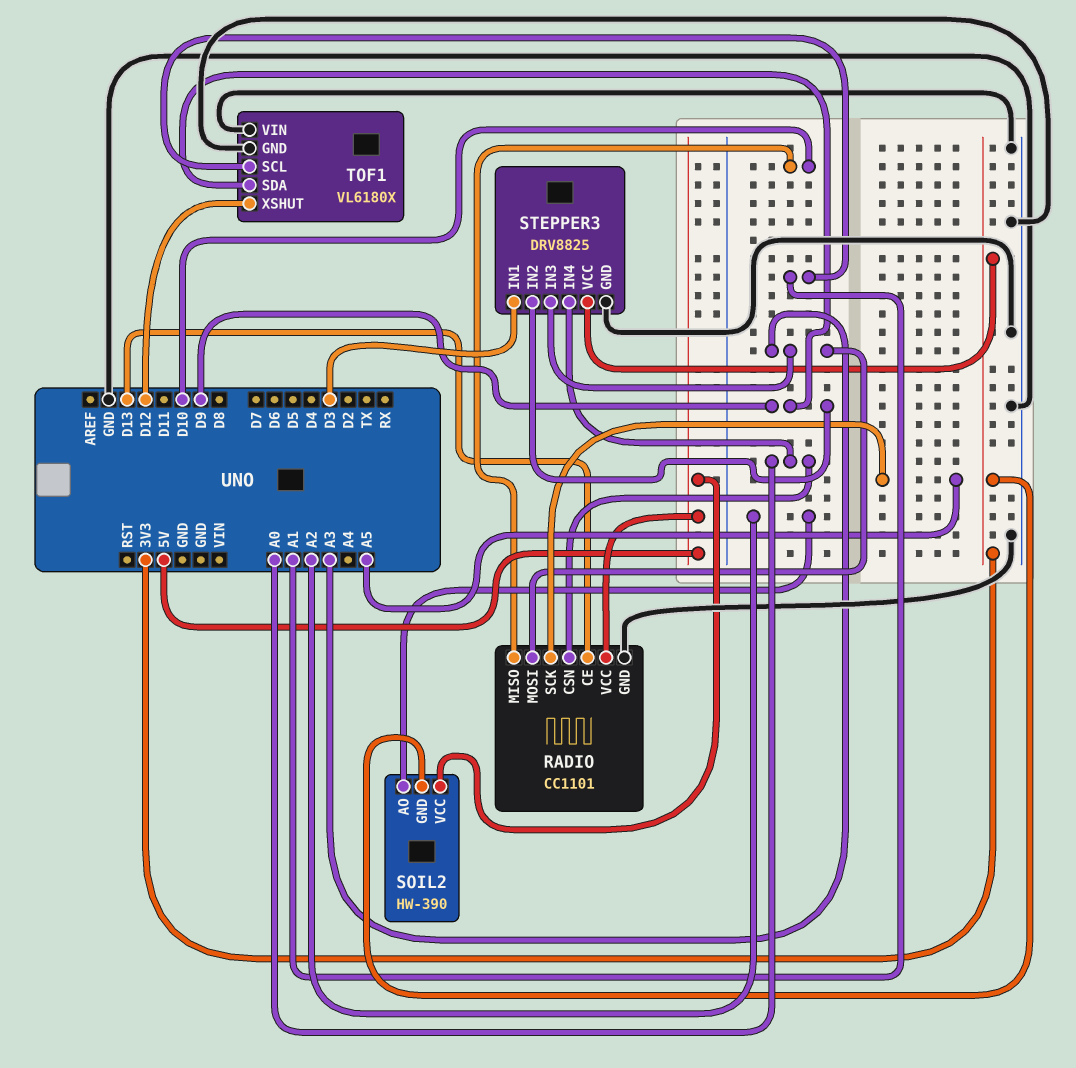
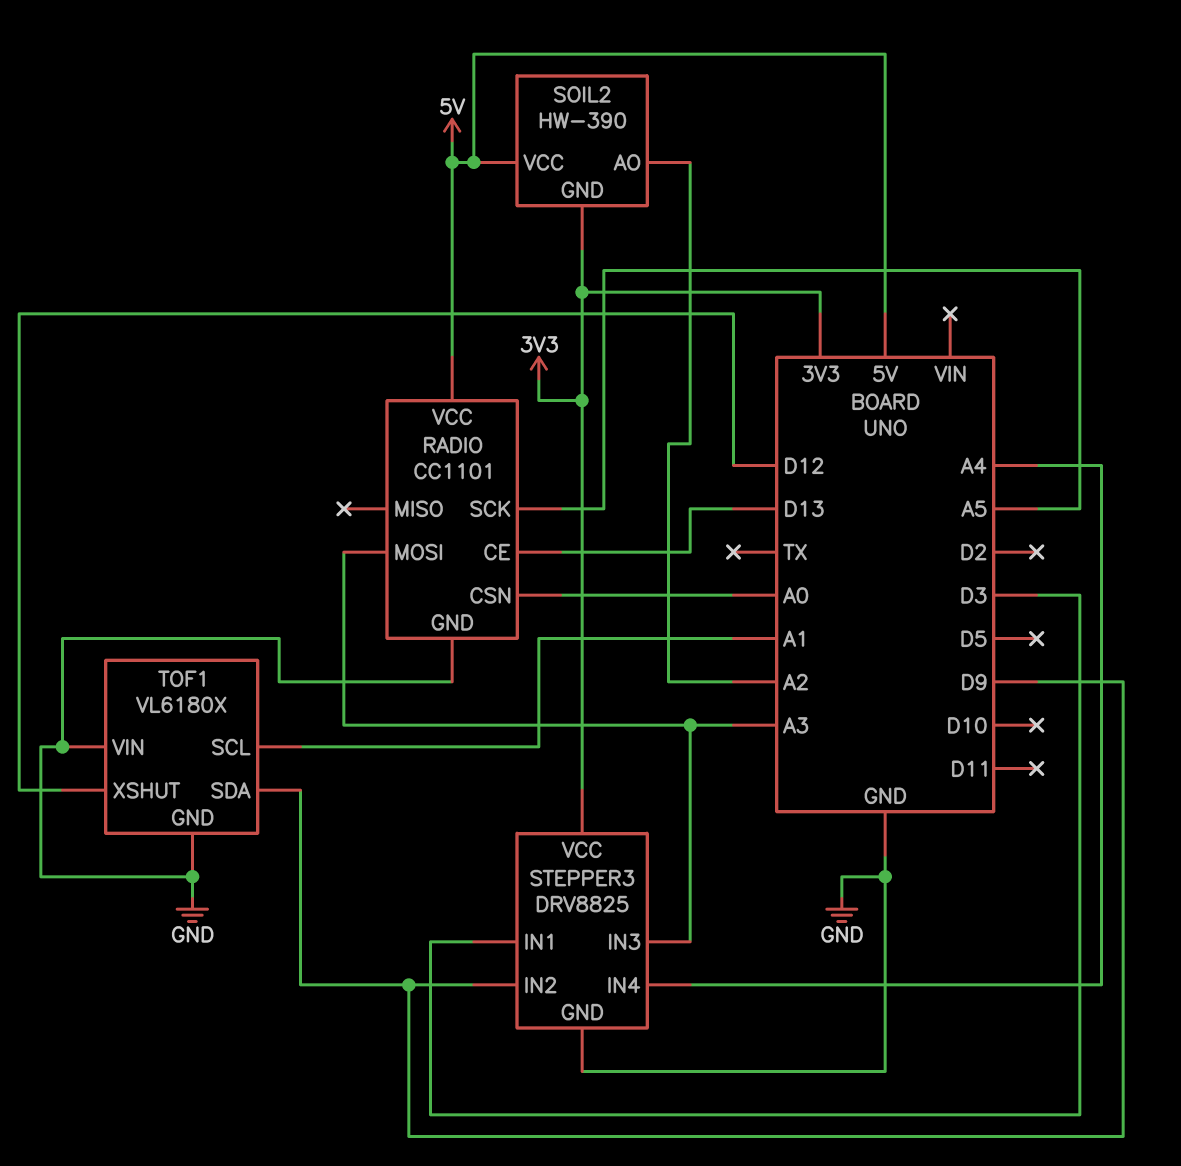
RADIO pin MISO: D10 -> none
STEPPER3 pin IN4: A0 -> A4

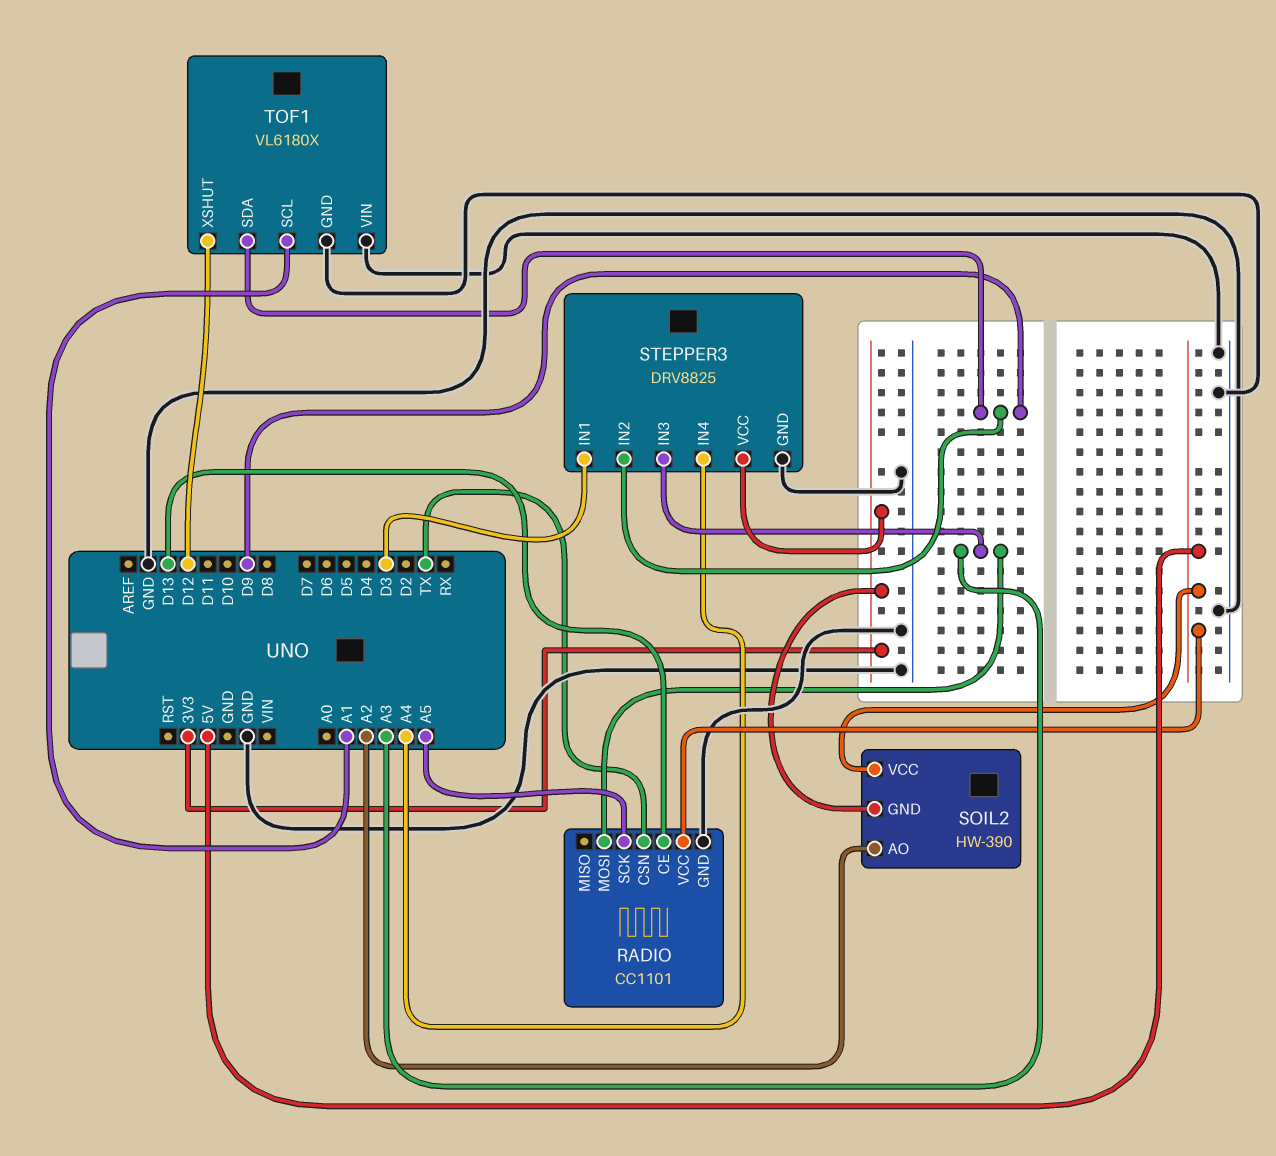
RADIO pin CSN: A0 -> TX

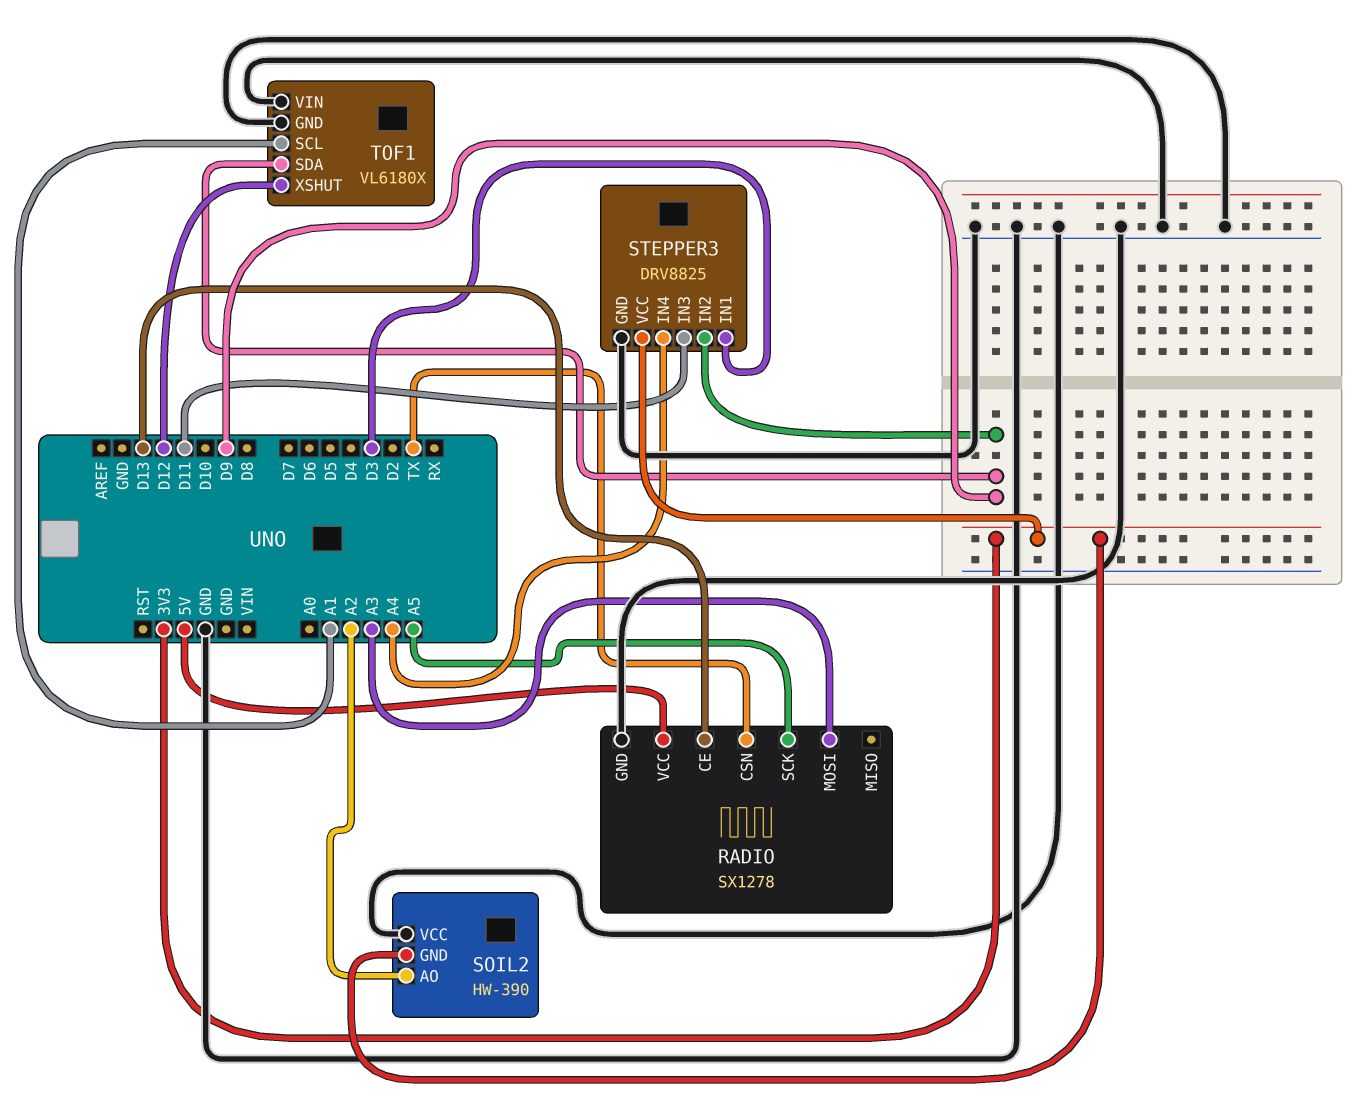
RADIO: CC1101 -> SX1278
SOIL2 pin VCC: 5V -> GND
STEPPER3 pin IN3: A3 -> D11

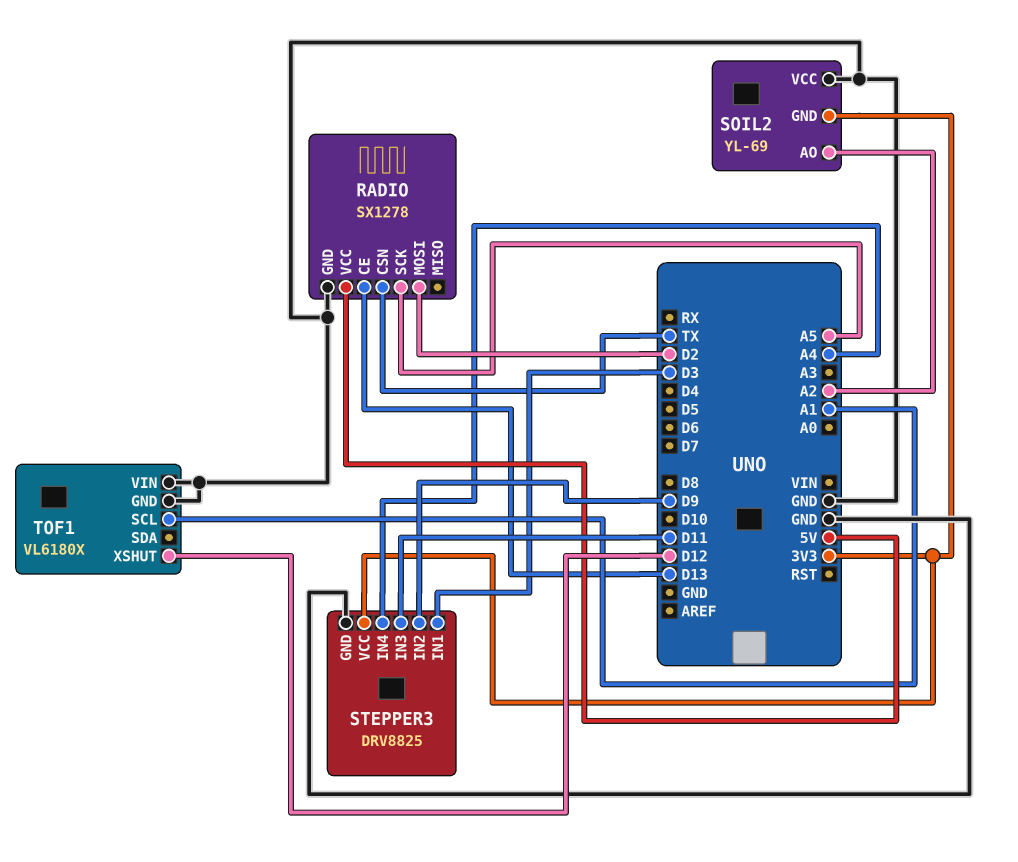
RADIO pin MOSI: A3 -> D2
SOIL2: HW-390 -> YL-69
TOF1 pin SDA: D9 -> none

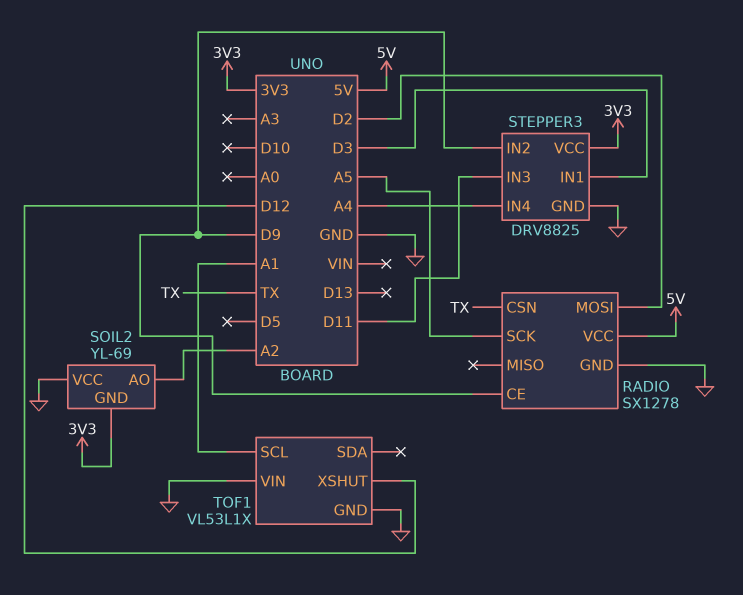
RADIO pin CE: D13 -> D9
TOF1: VL6180X -> VL53L1X

